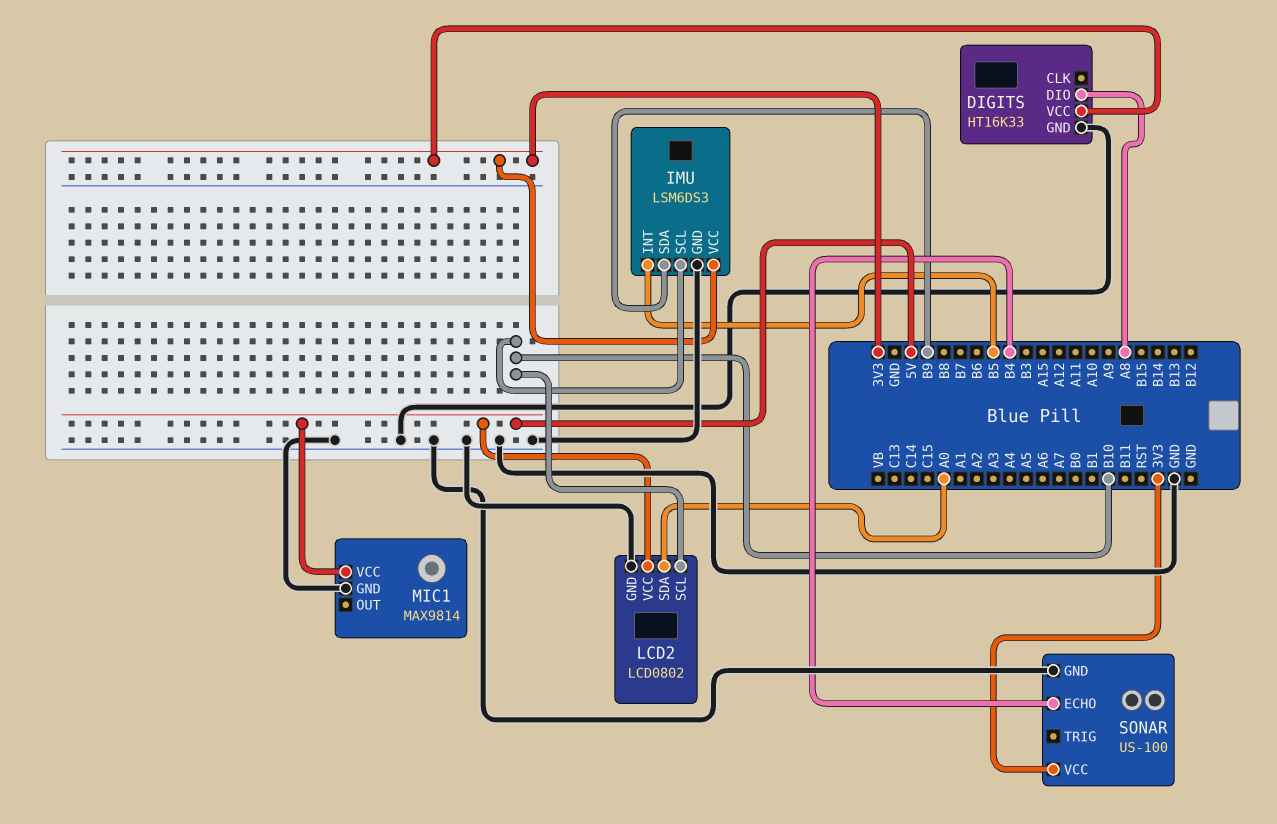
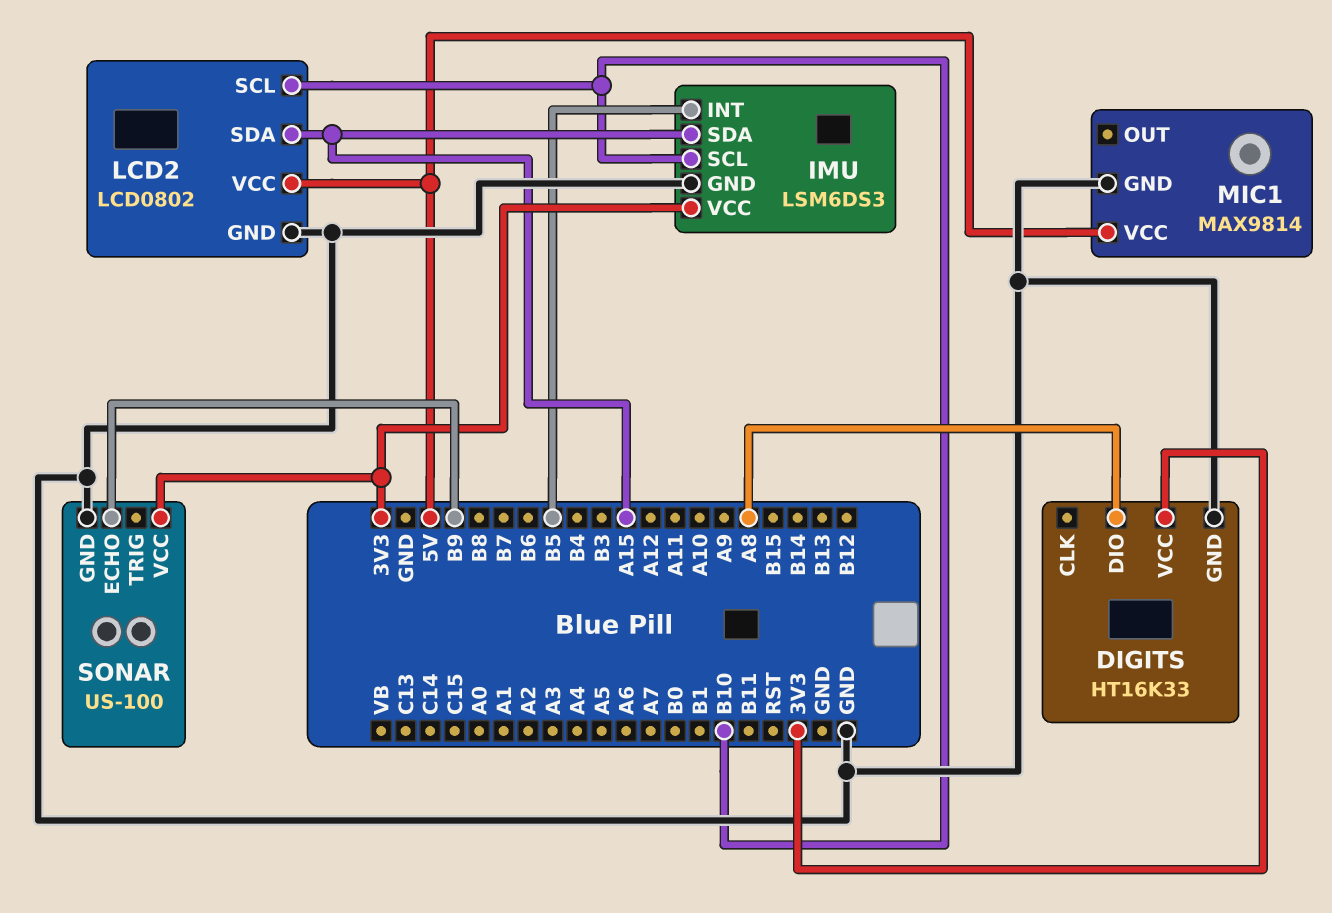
IMU pin SDA: B9 -> A15
LCD2 pin SDA: A0 -> A15
SONAR pin ECHO: B4 -> B9

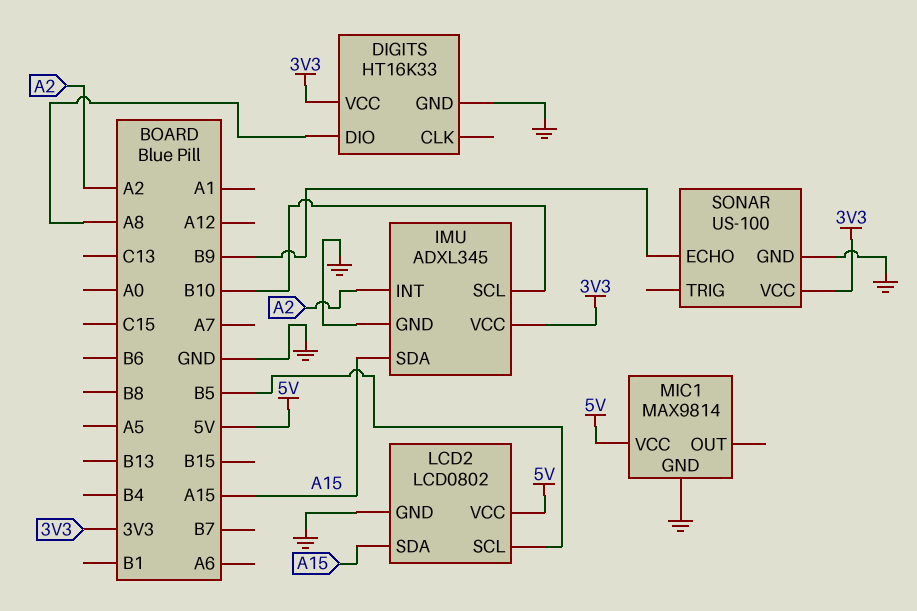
IMU: LSM6DS3 -> ADXL345
IMU pin INT: B5 -> A2
LCD2 pin SCL: B10 -> B5

